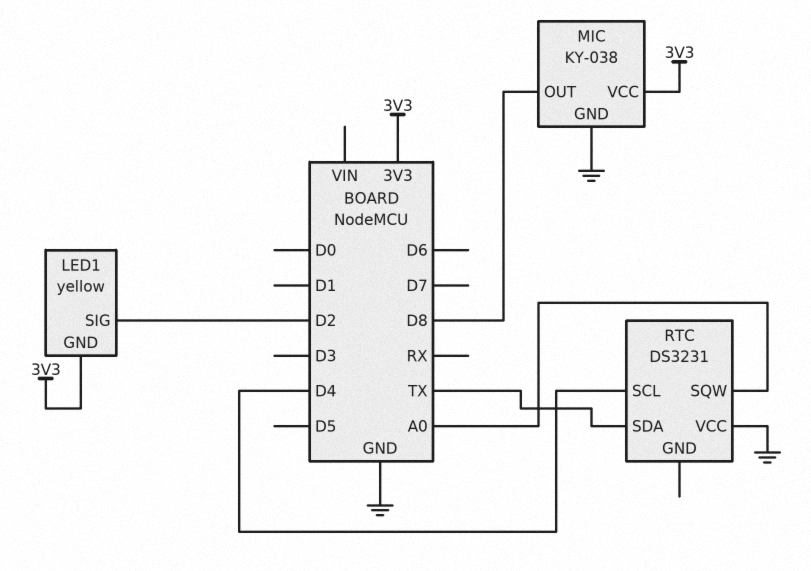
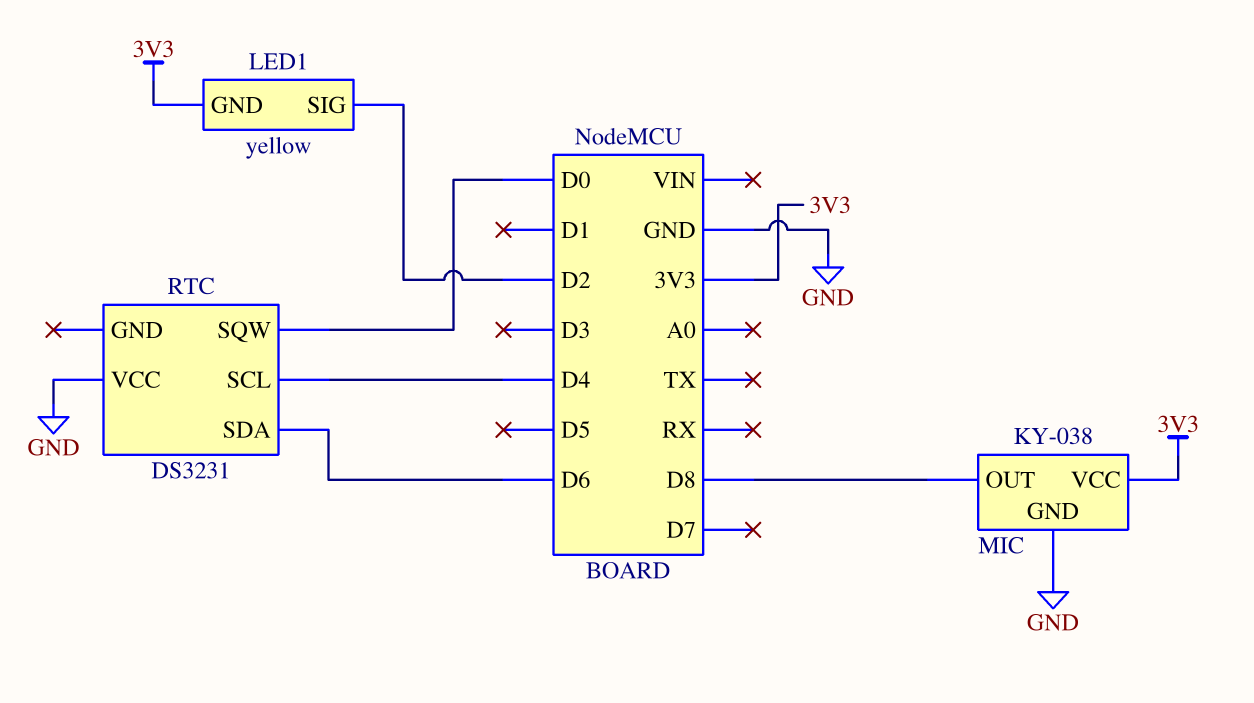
RTC pin SDA: TX -> D6
RTC pin SQW: A0 -> D0

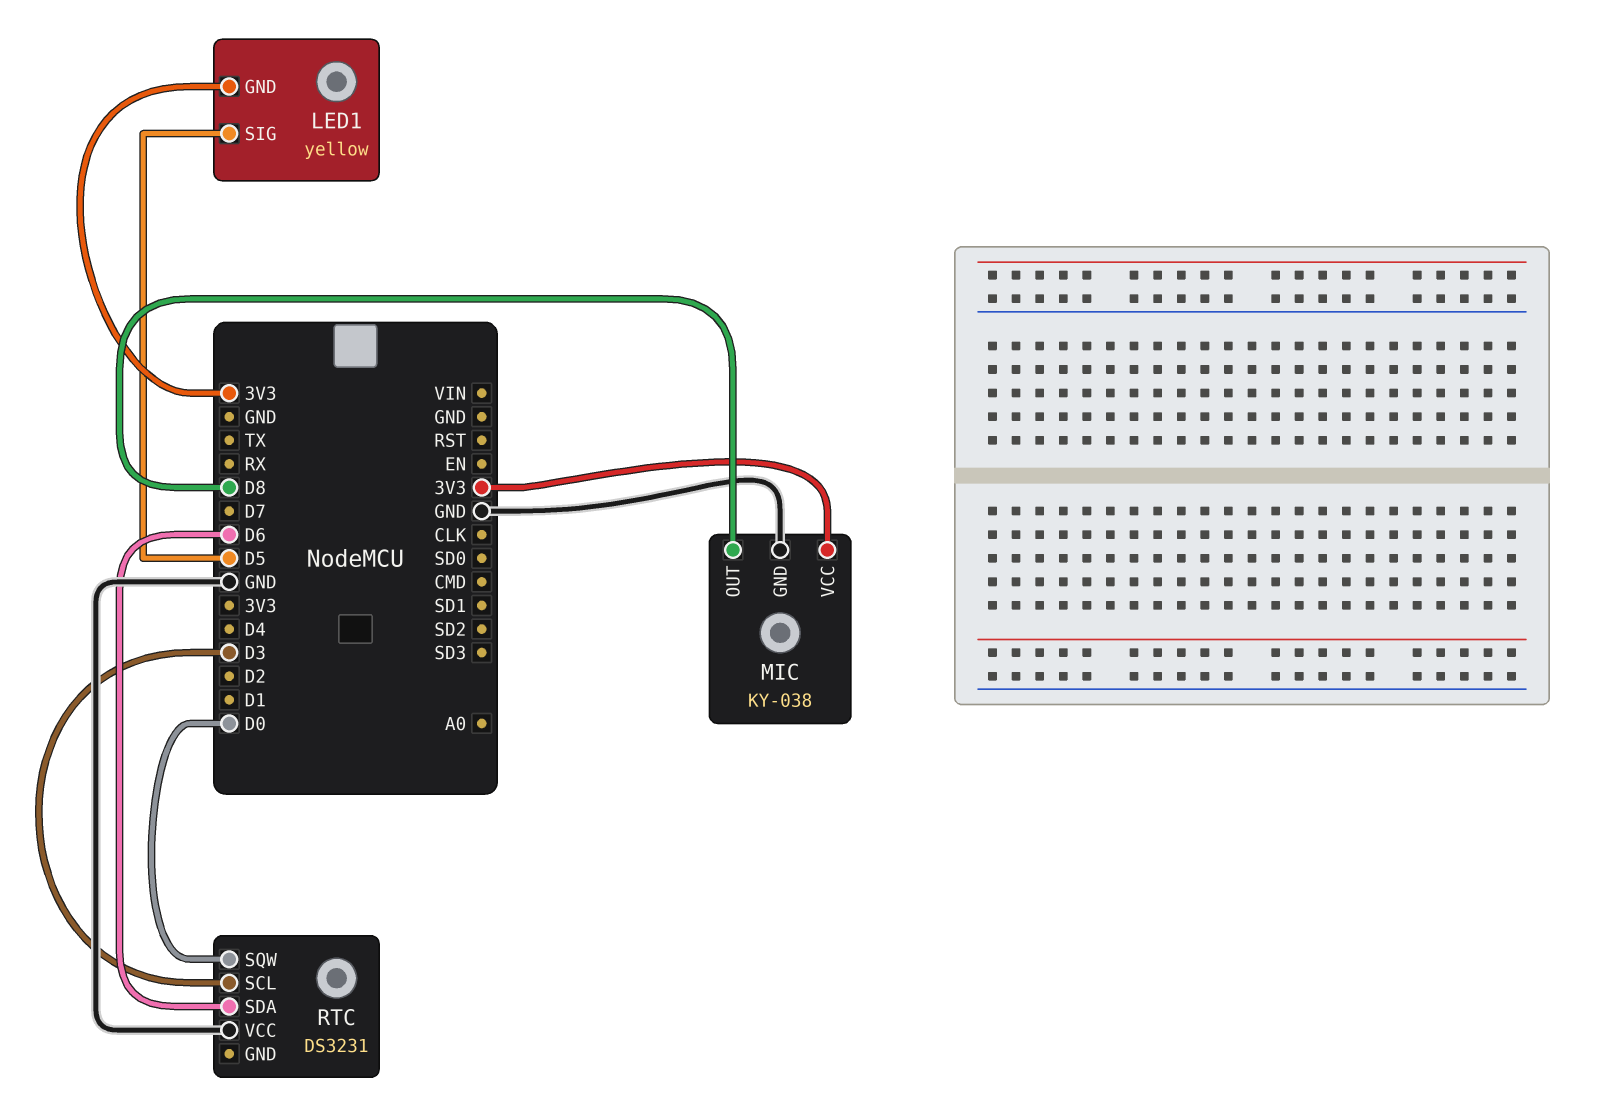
LED1 pin SIG: D2 -> D5
RTC pin SCL: D4 -> D3

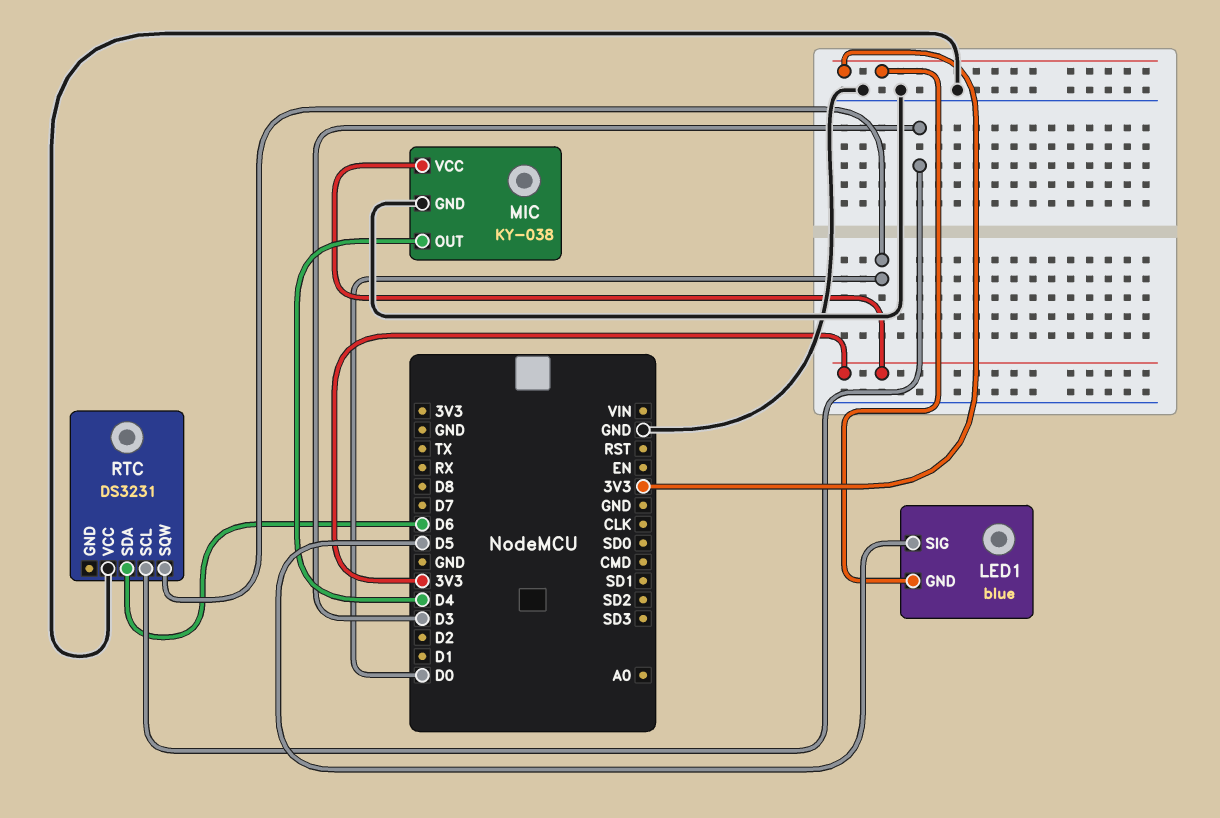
LED1: yellow -> blue
MIC pin OUT: D8 -> D4

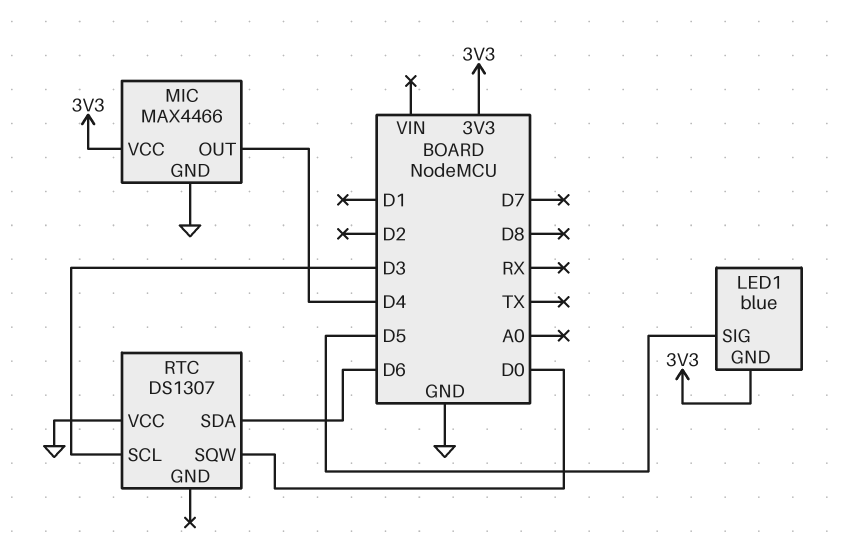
MIC: KY-038 -> MAX4466
RTC: DS3231 -> DS1307

